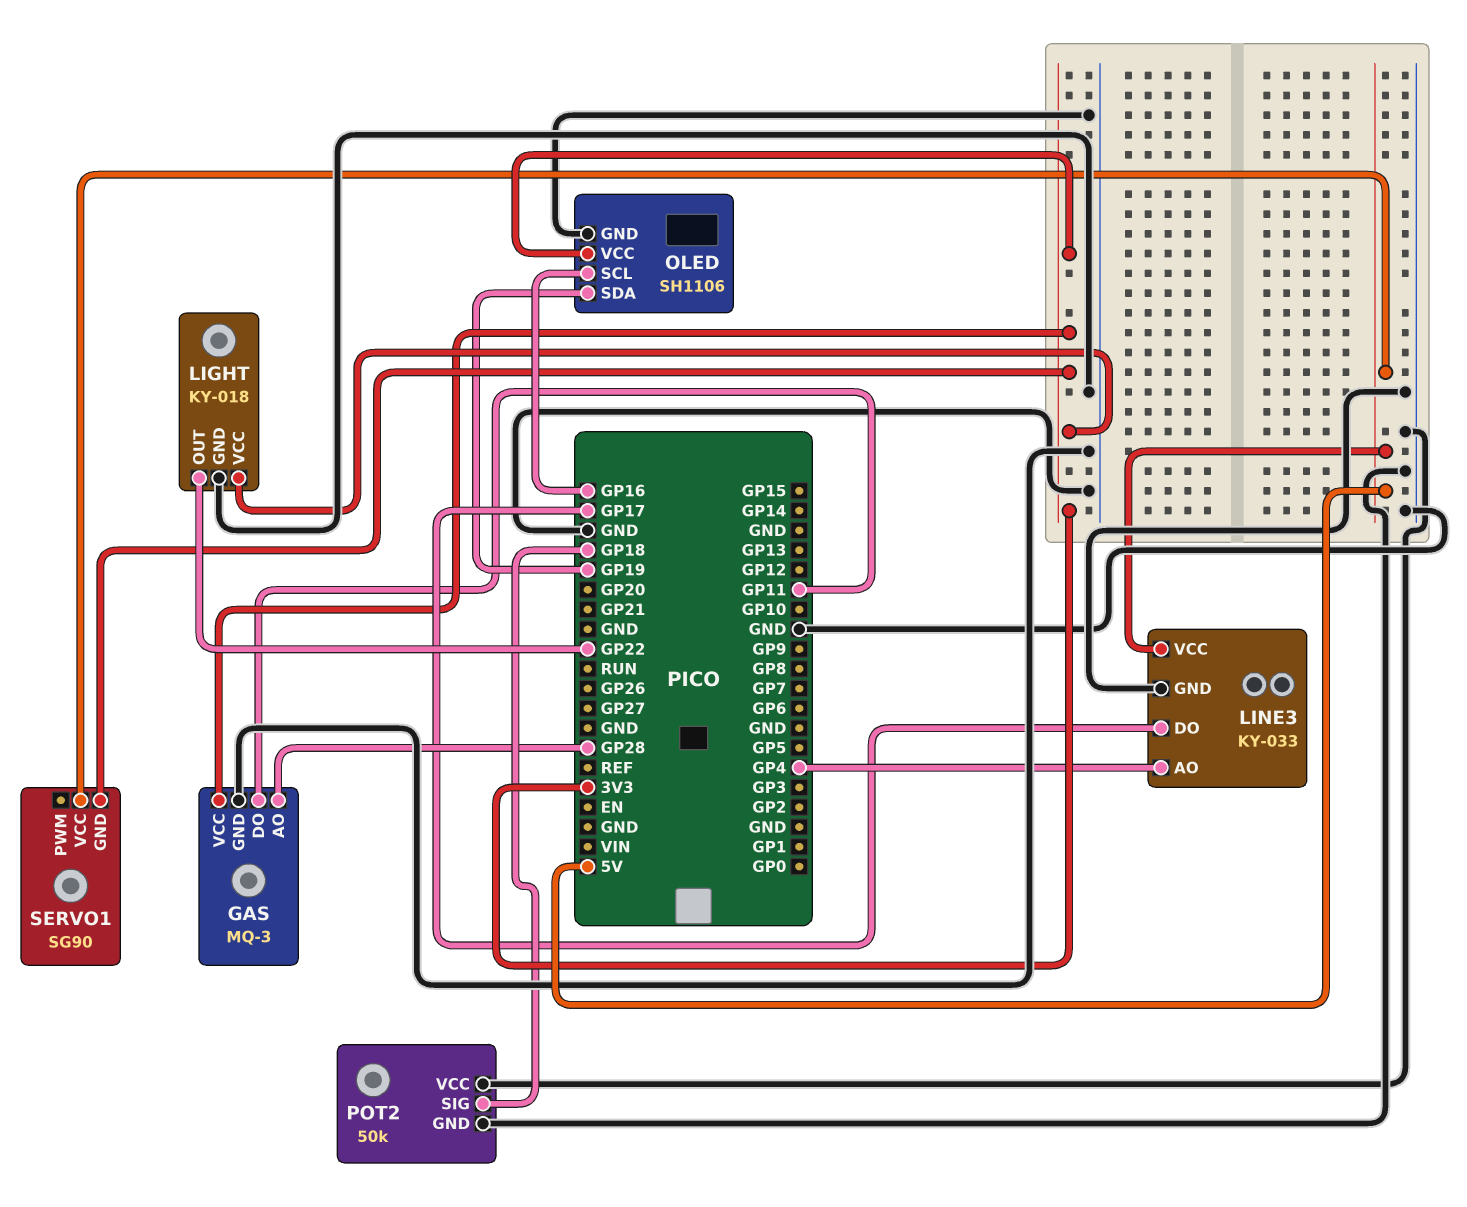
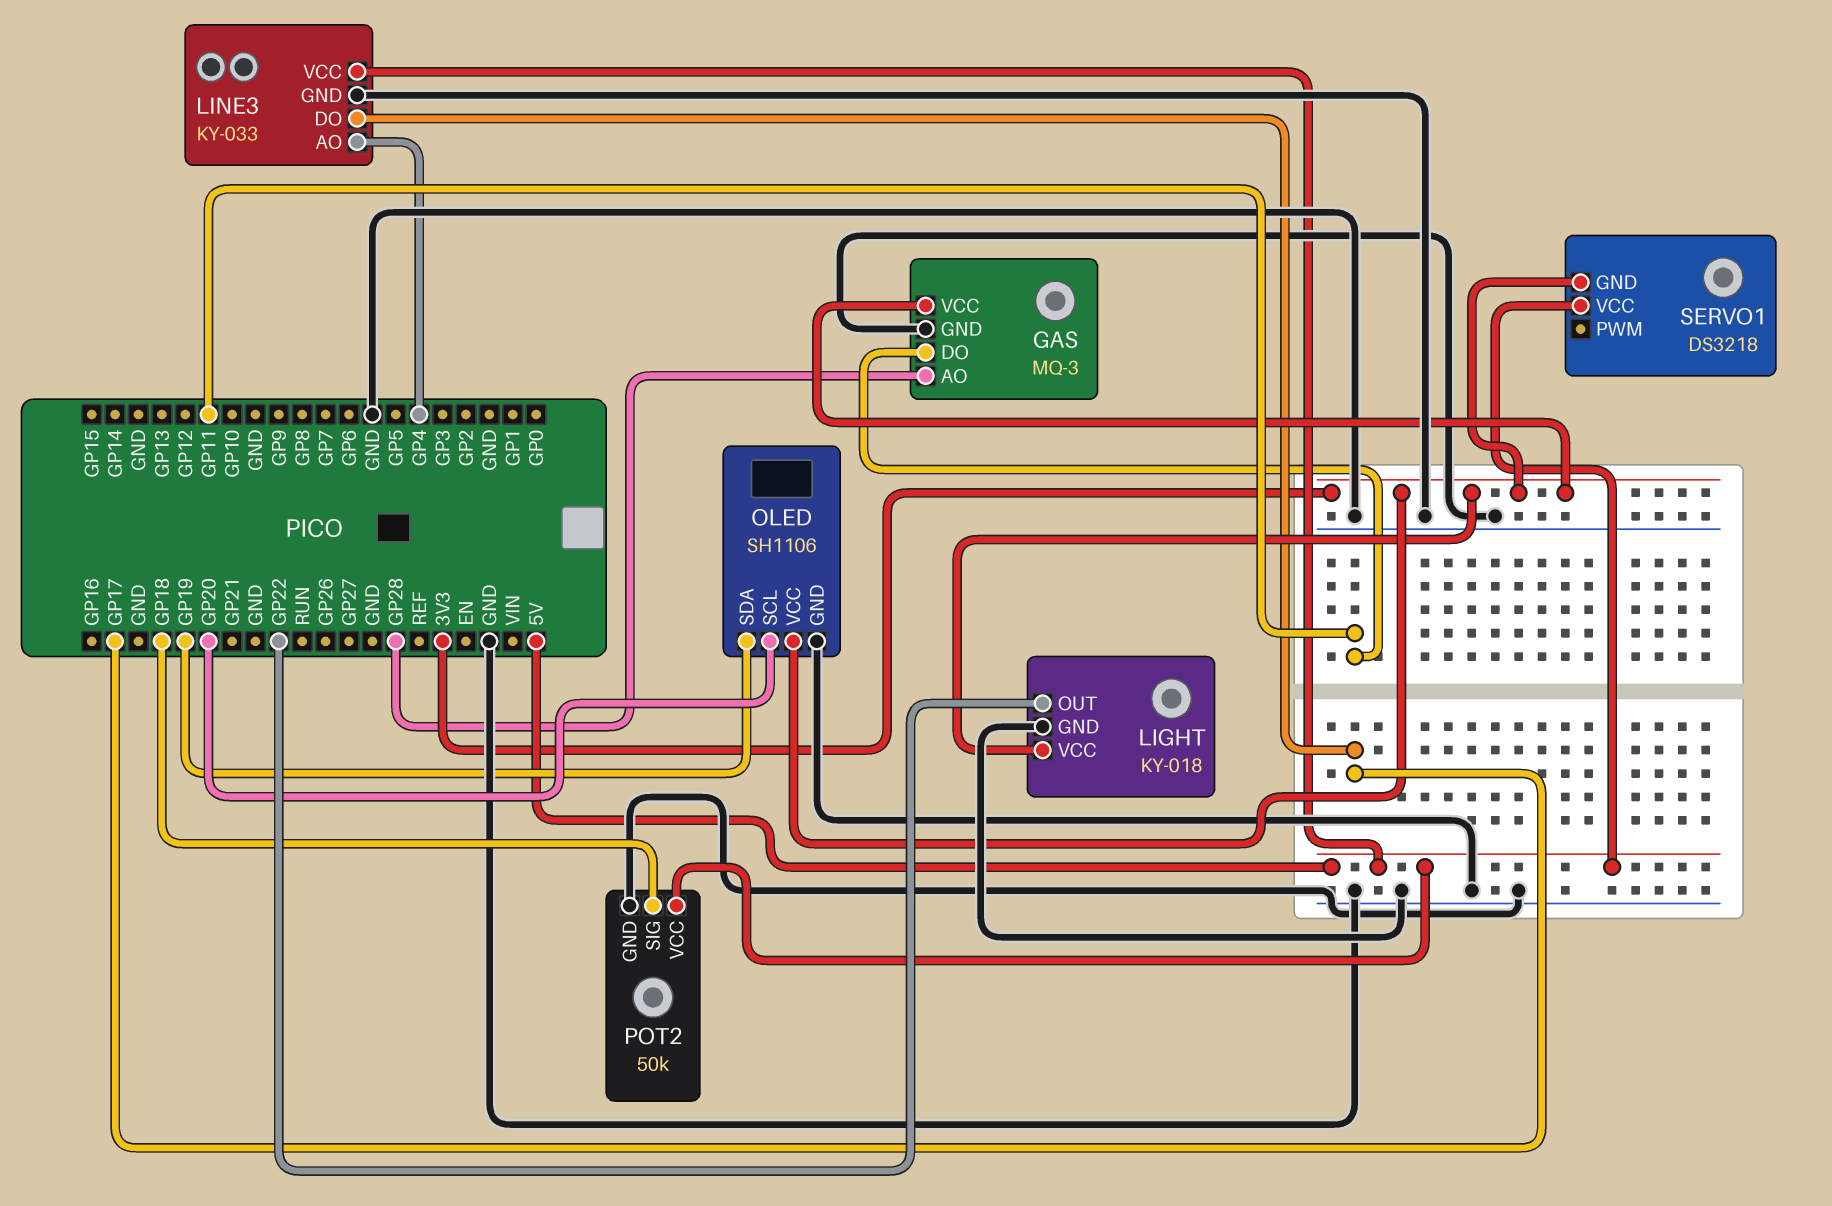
OLED pin SCL: GP16 -> GP20
POT2 pin VCC: GND -> 5V
SERVO1: SG90 -> DS3218

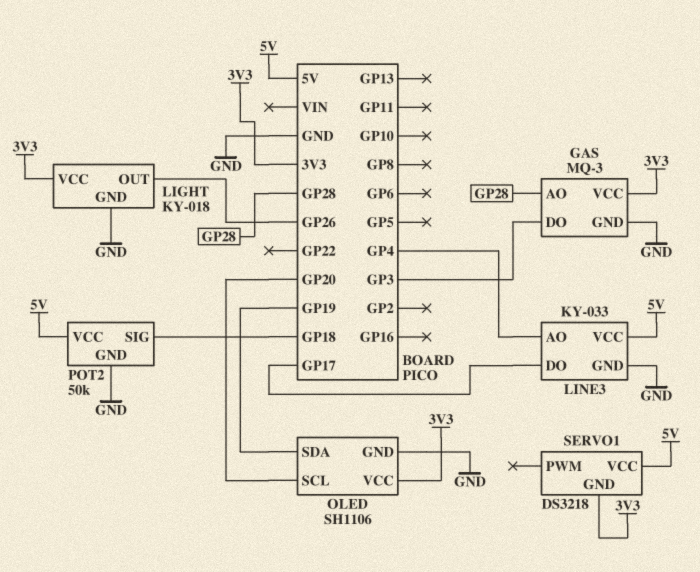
GAS pin DO: GP11 -> GP3
LIGHT pin OUT: GP22 -> GP26

